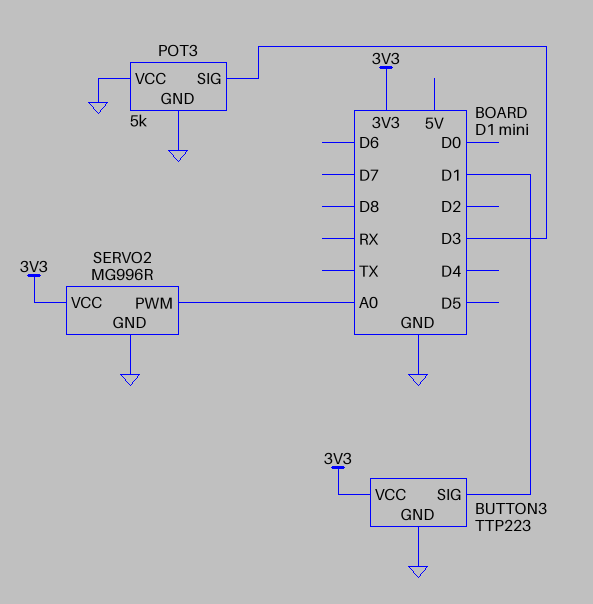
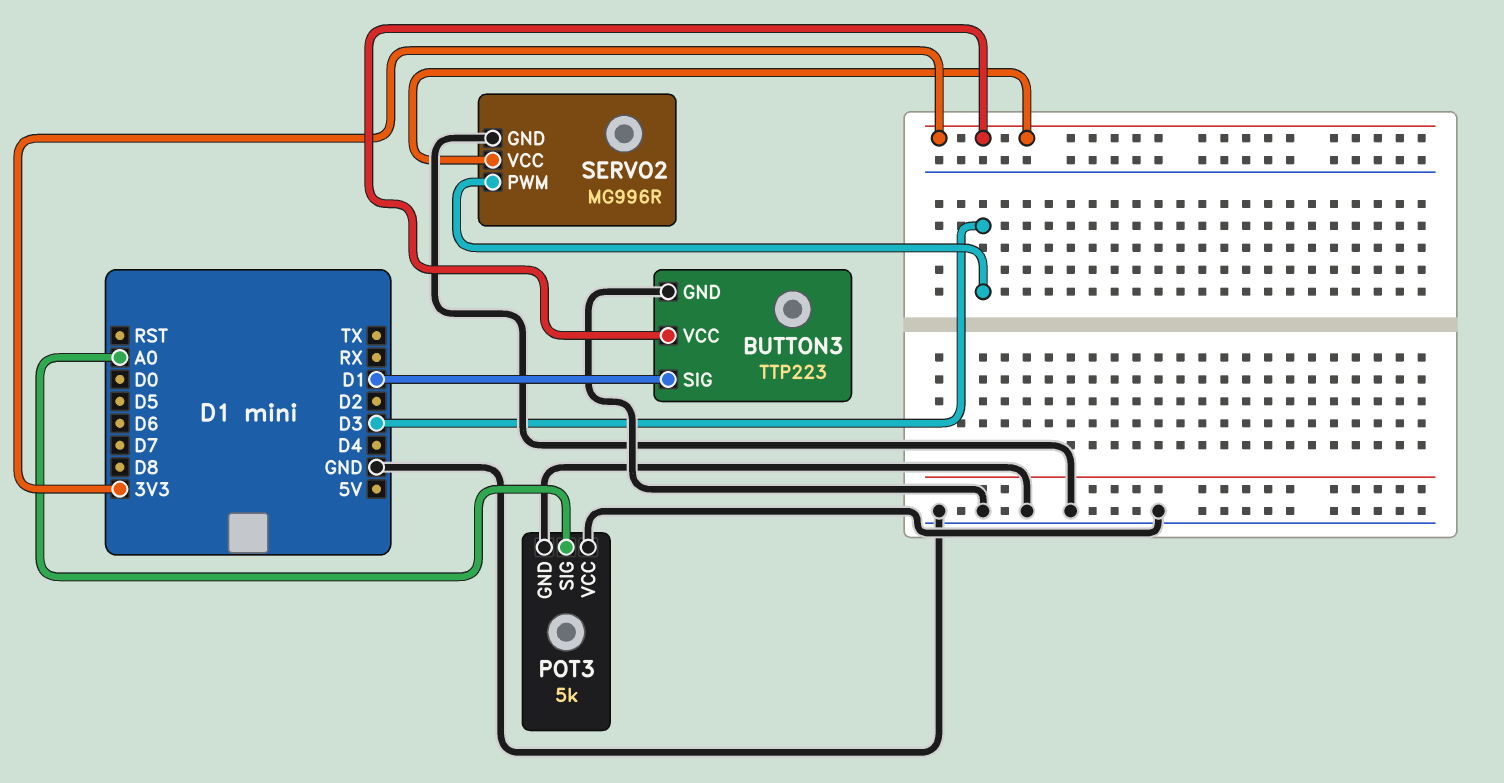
POT3 pin SIG: D3 -> A0
SERVO2 pin PWM: A0 -> D3

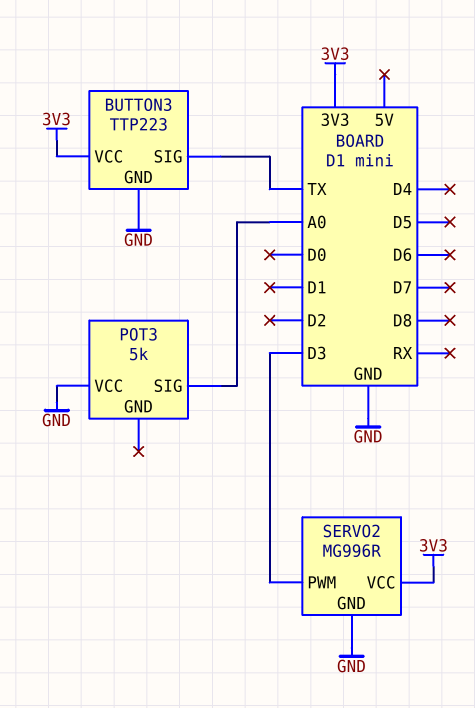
BUTTON3 pin SIG: D1 -> TX
POT3 pin GND: GND -> none

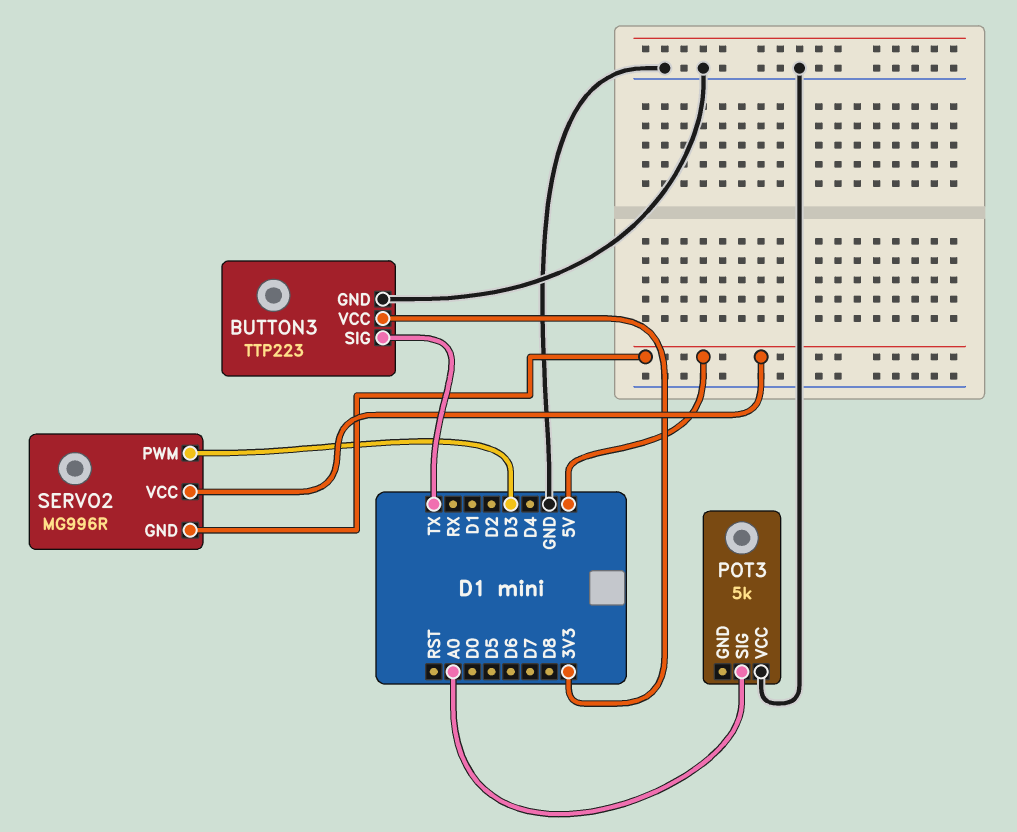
SERVO2 pin GND: GND -> 5V
SERVO2 pin VCC: 3V3 -> 5V

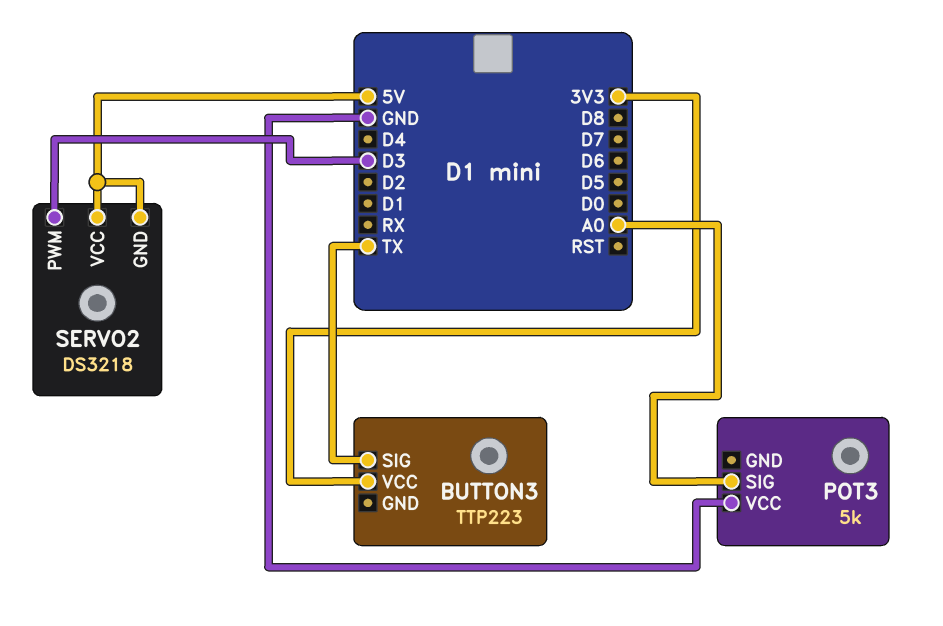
BUTTON3 pin GND: GND -> none
SERVO2: MG996R -> DS3218

